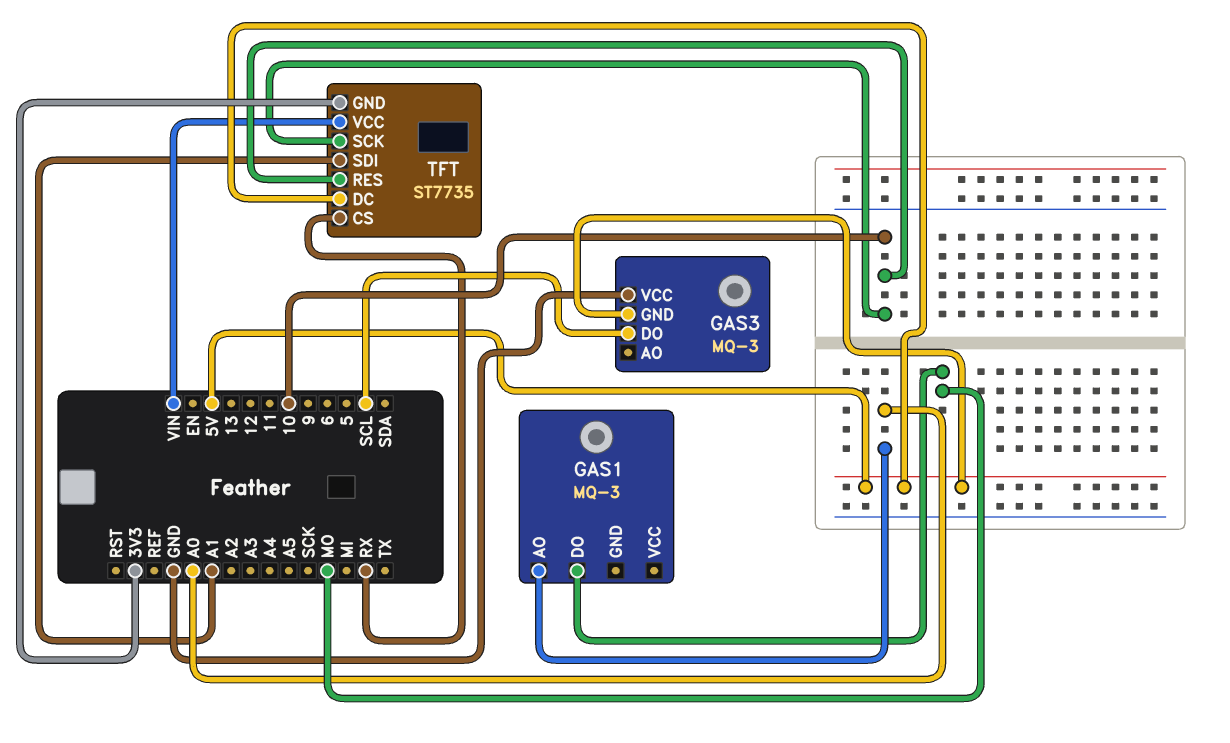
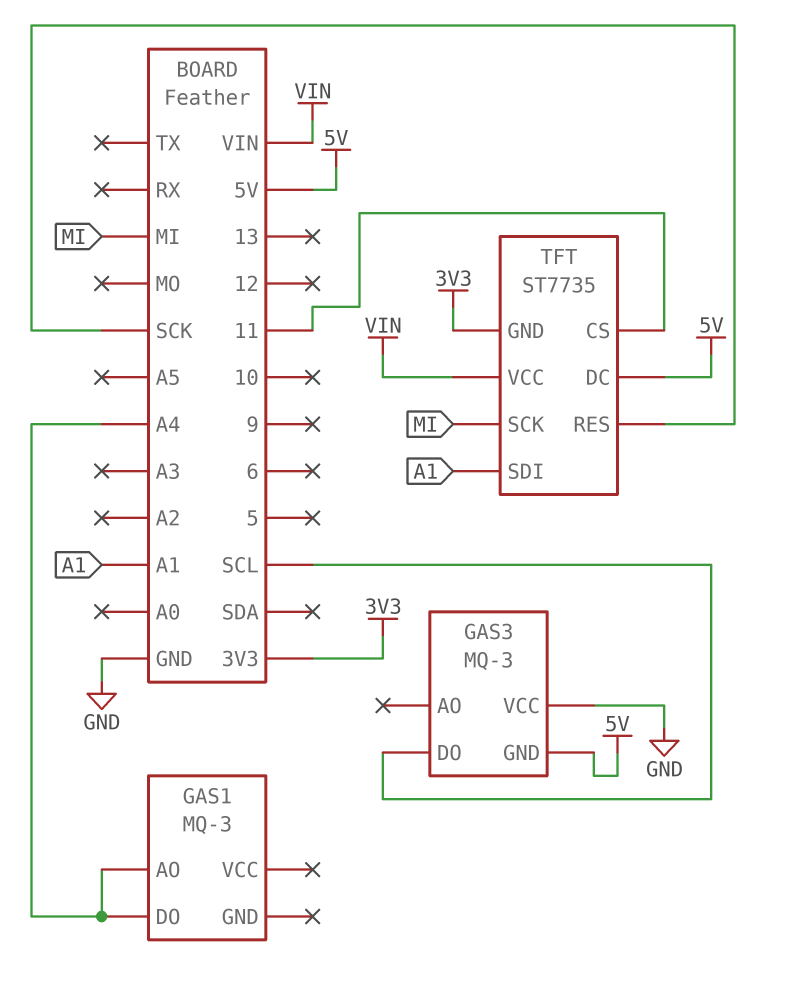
GAS1 pin AO: A0 -> A4
GAS1 pin DO: MO -> A4
TFT pin CS: RX -> 11
TFT pin RES: 10 -> SCK
TFT pin SCK: 10 -> MI

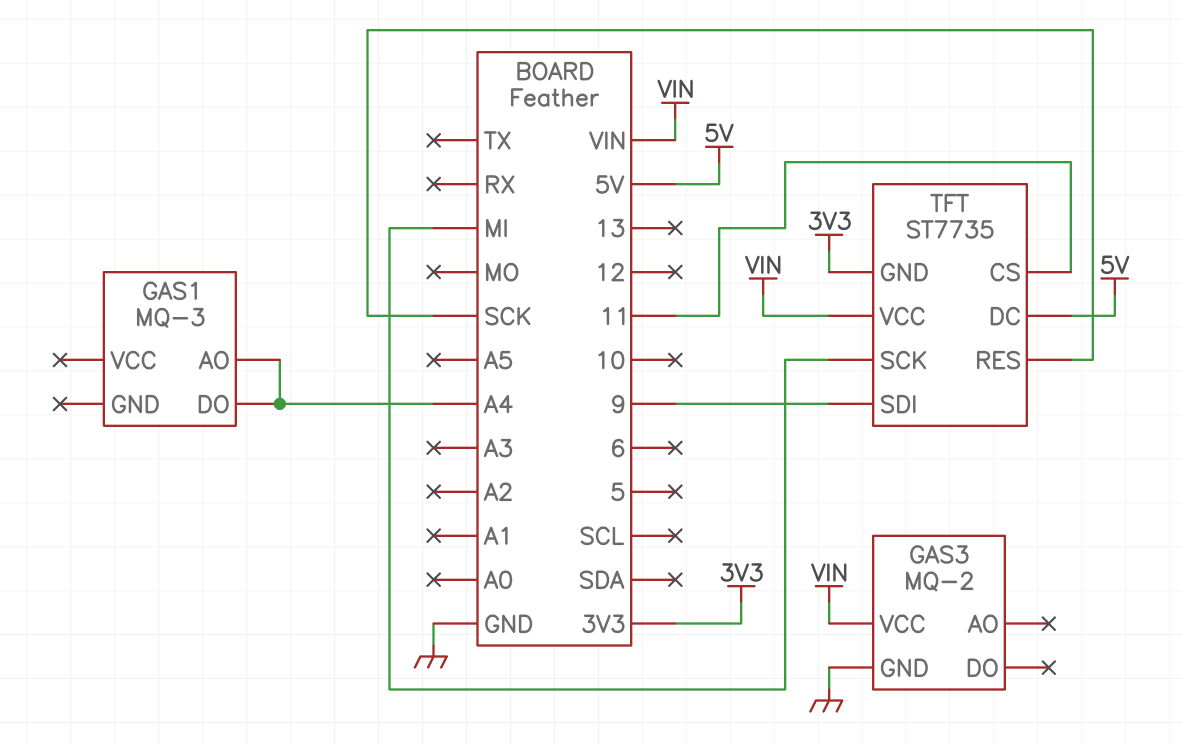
GAS3: MQ-3 -> MQ-2
GAS3 pin DO: SCL -> none
GAS3 pin GND: 5V -> GND
GAS3 pin VCC: GND -> VIN
TFT pin SDI: A1 -> 9

